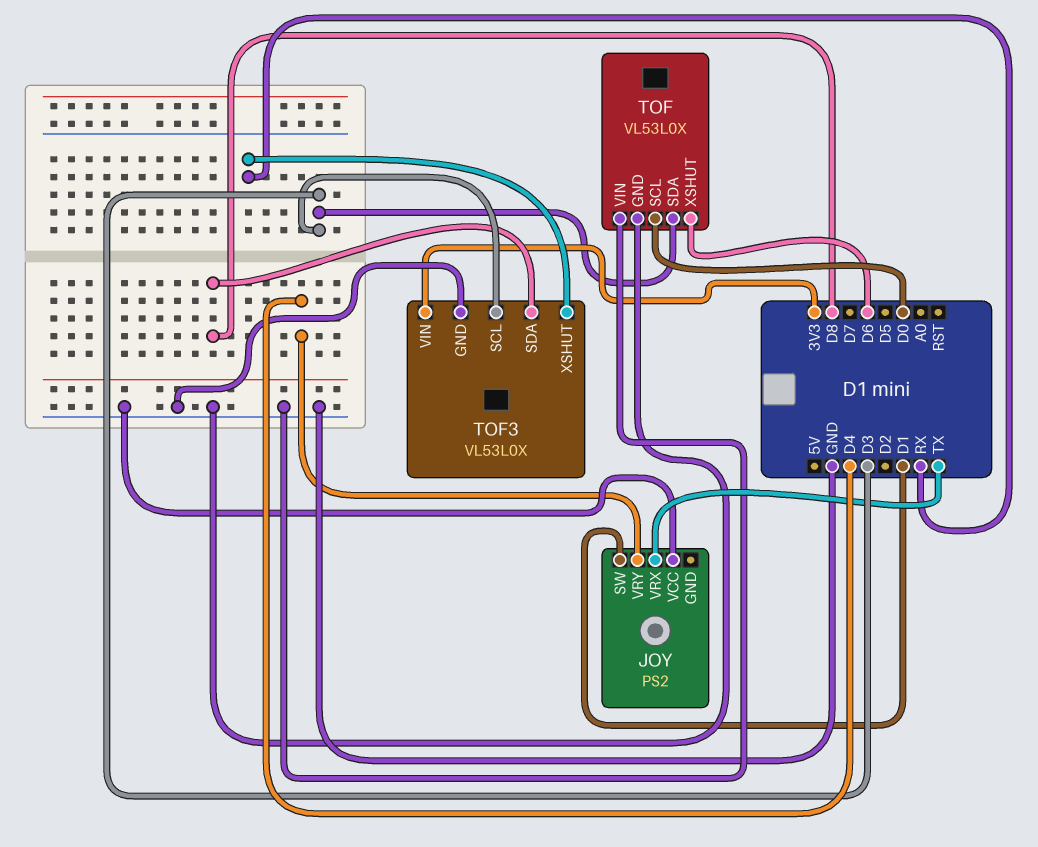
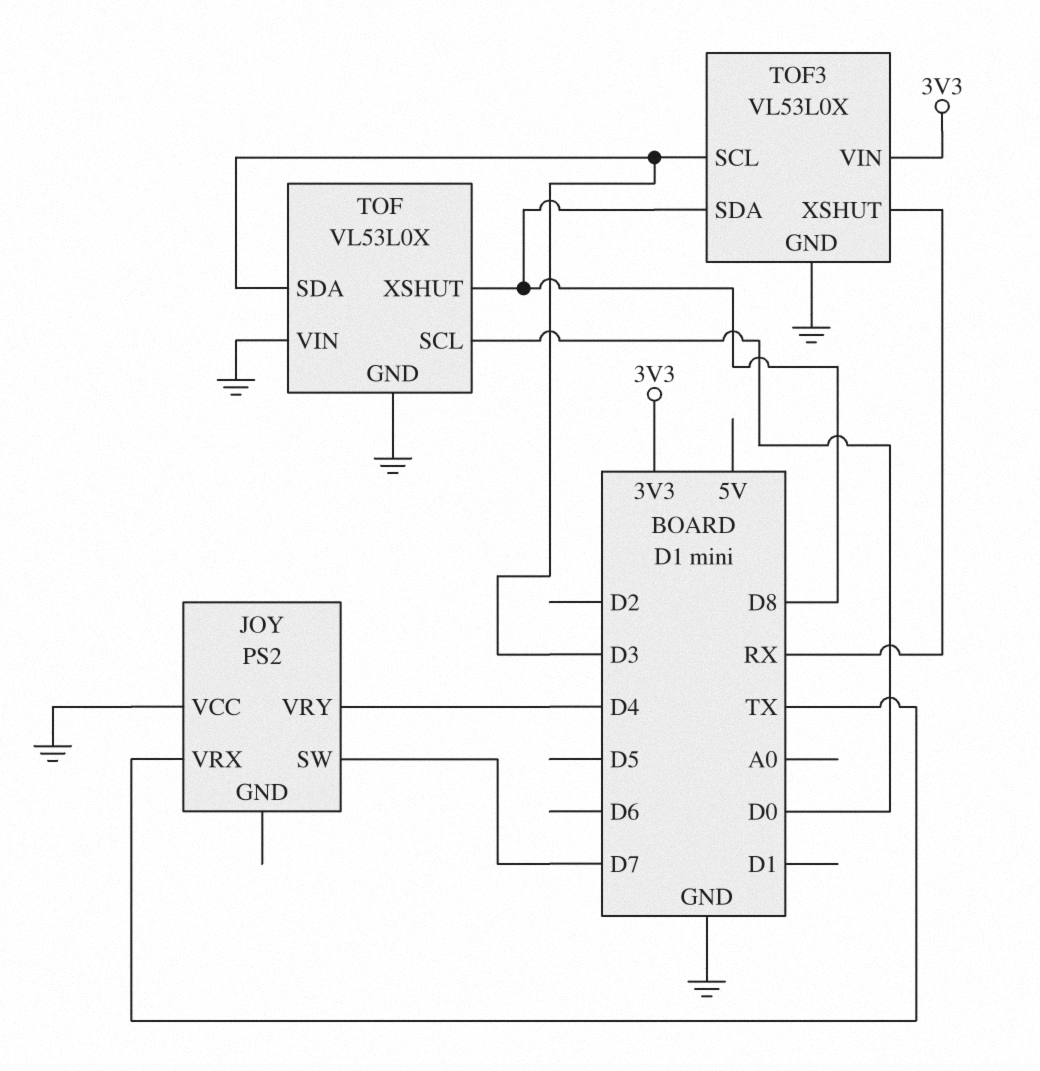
JOY pin SW: D1 -> D7
TOF pin XSHUT: D6 -> D8

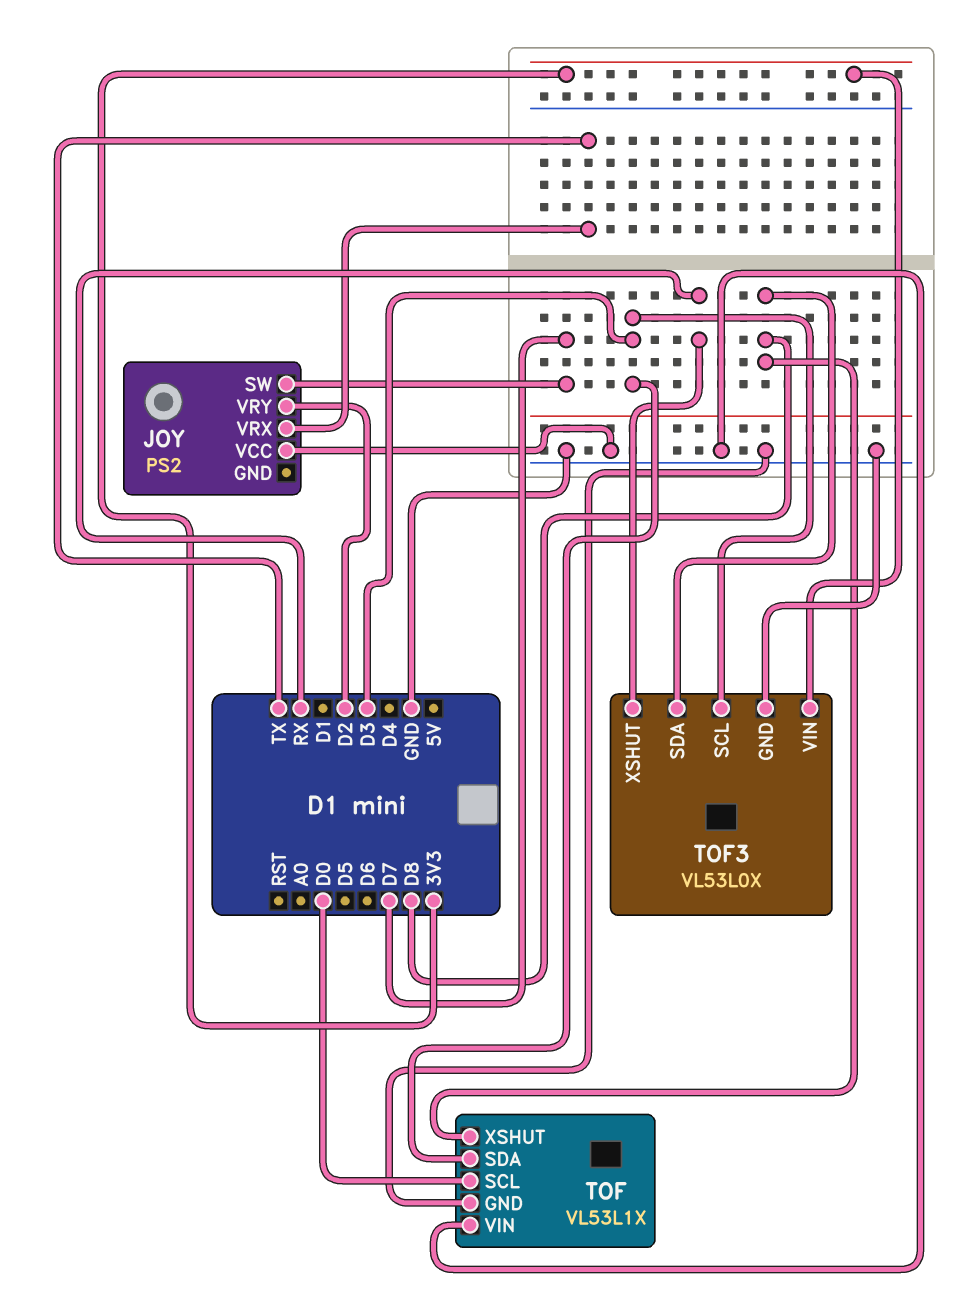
JOY pin VRY: D4 -> D2
TOF: VL53L0X -> VL53L1X

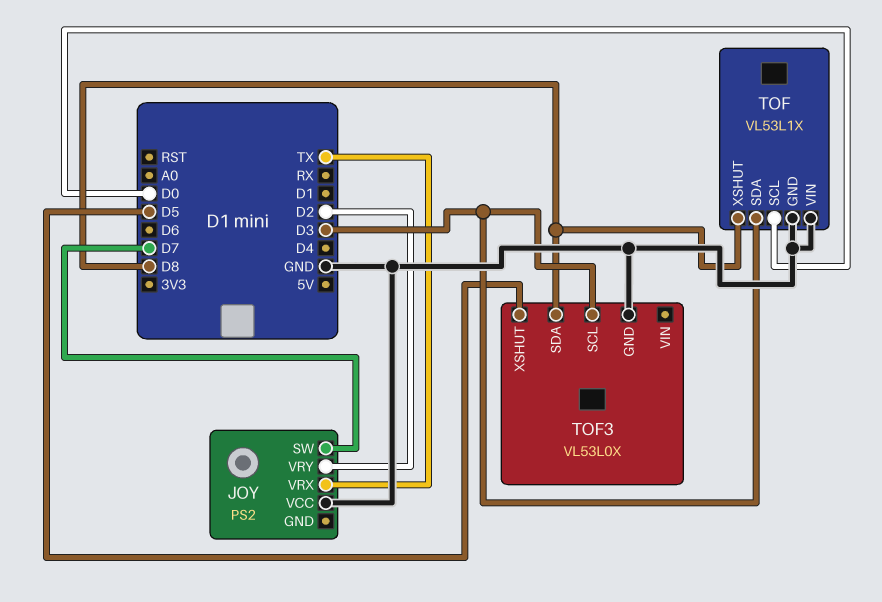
TOF3 pin VIN: 3V3 -> none
TOF3 pin XSHUT: RX -> D5

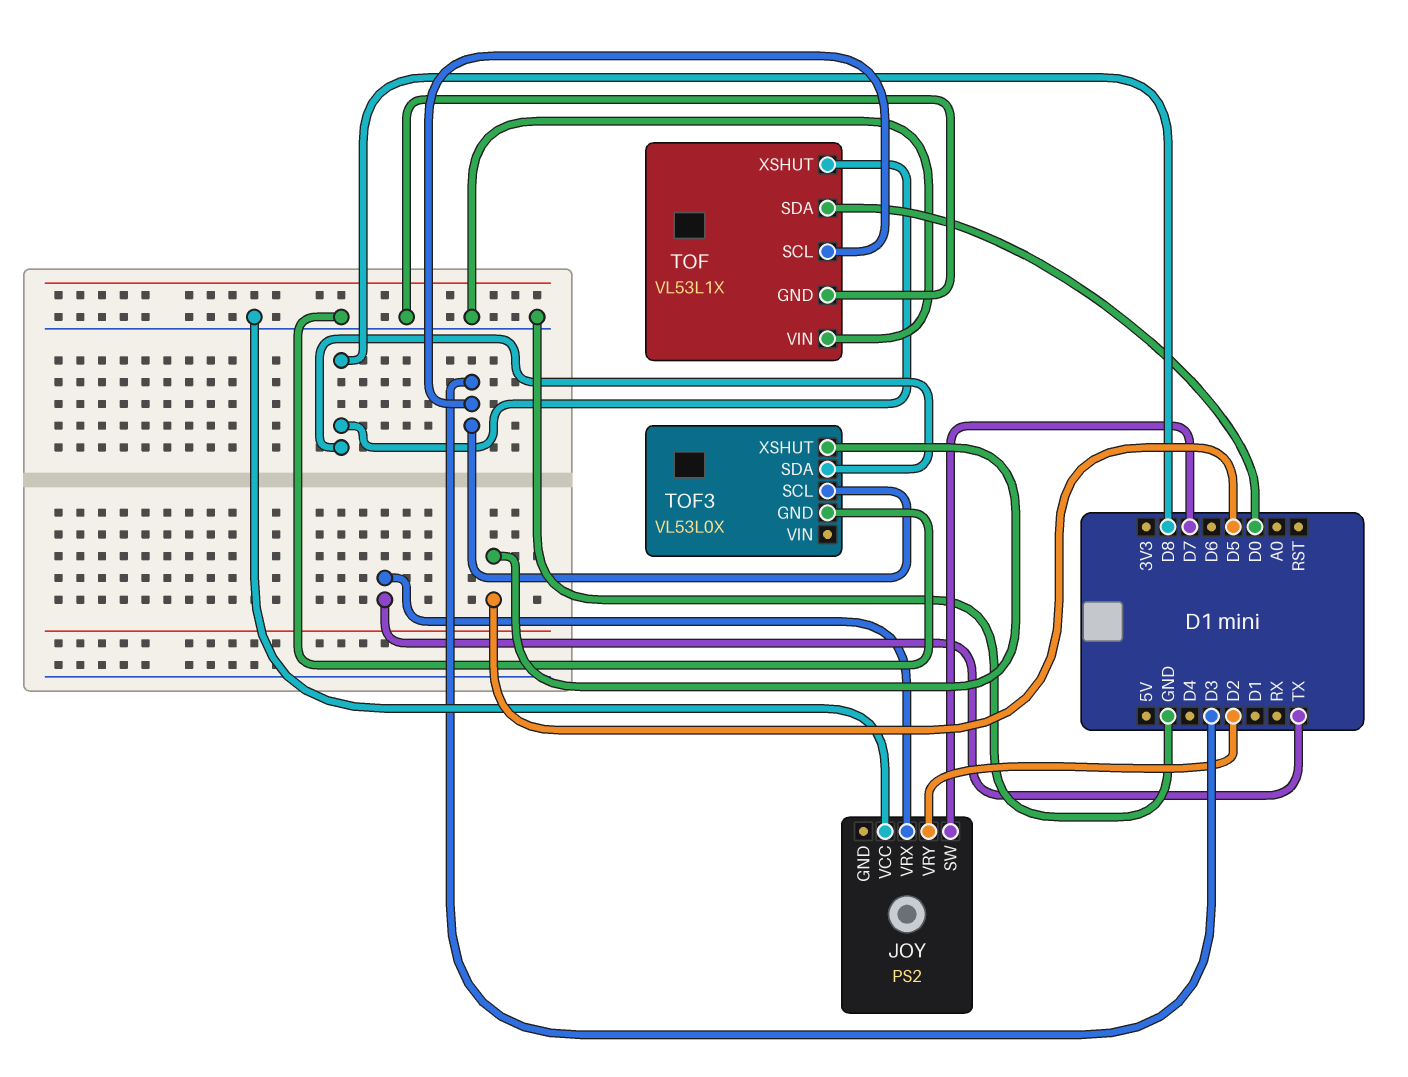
TOF pin SCL: D0 -> D3
TOF pin SDA: D3 -> D0

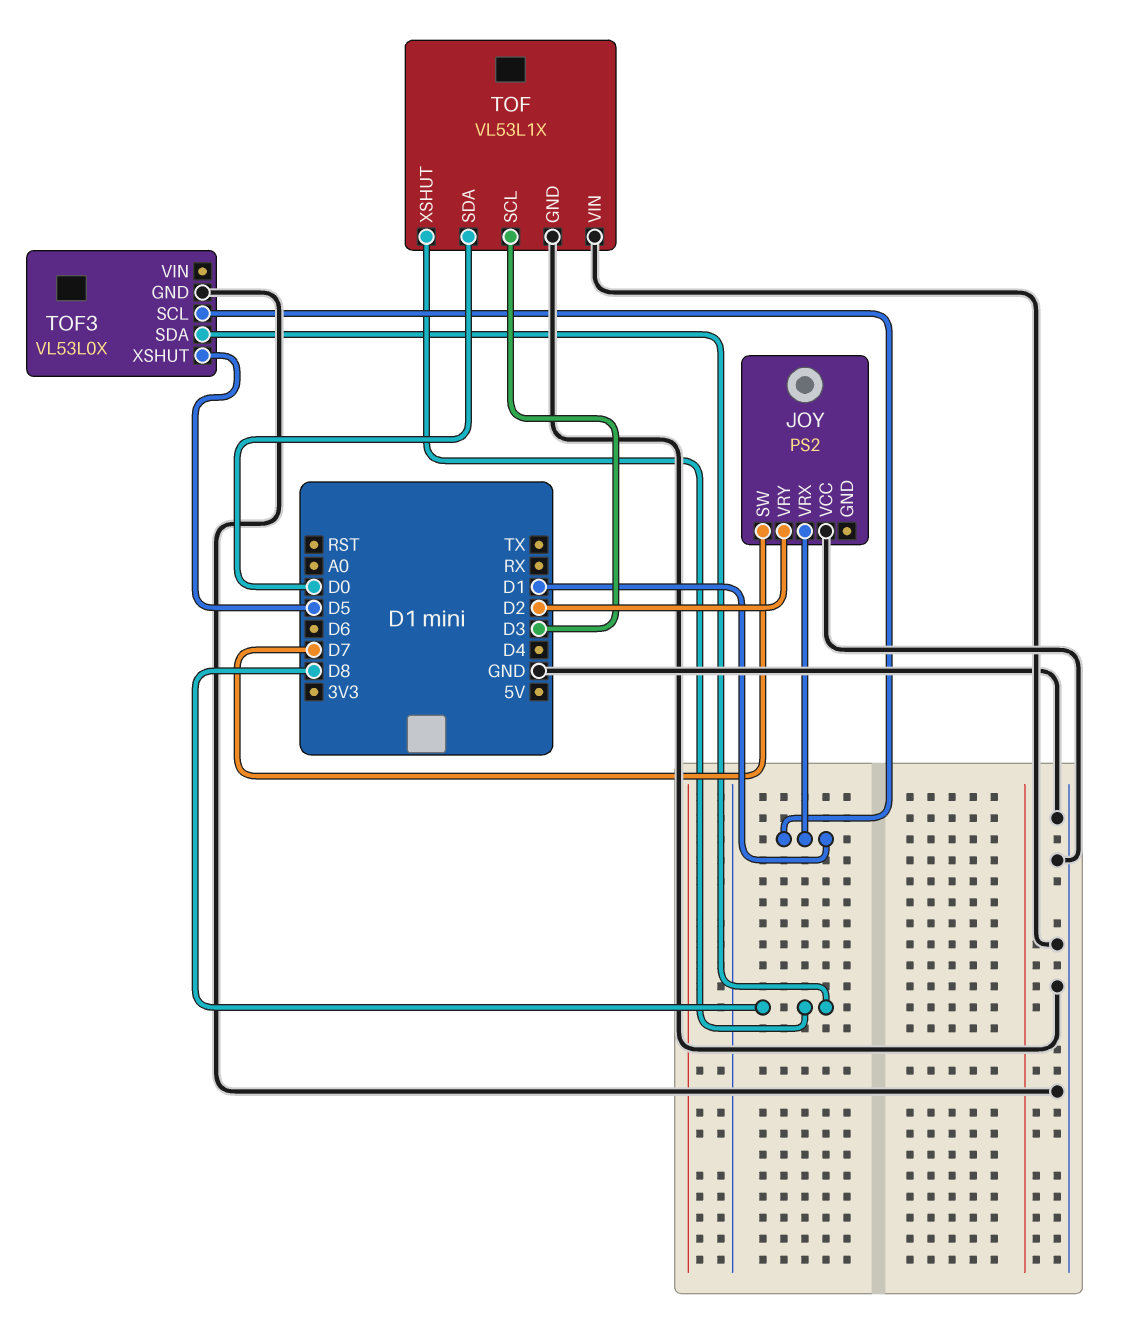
JOY pin VRX: TX -> D1
TOF3 pin SCL: D3 -> D1

